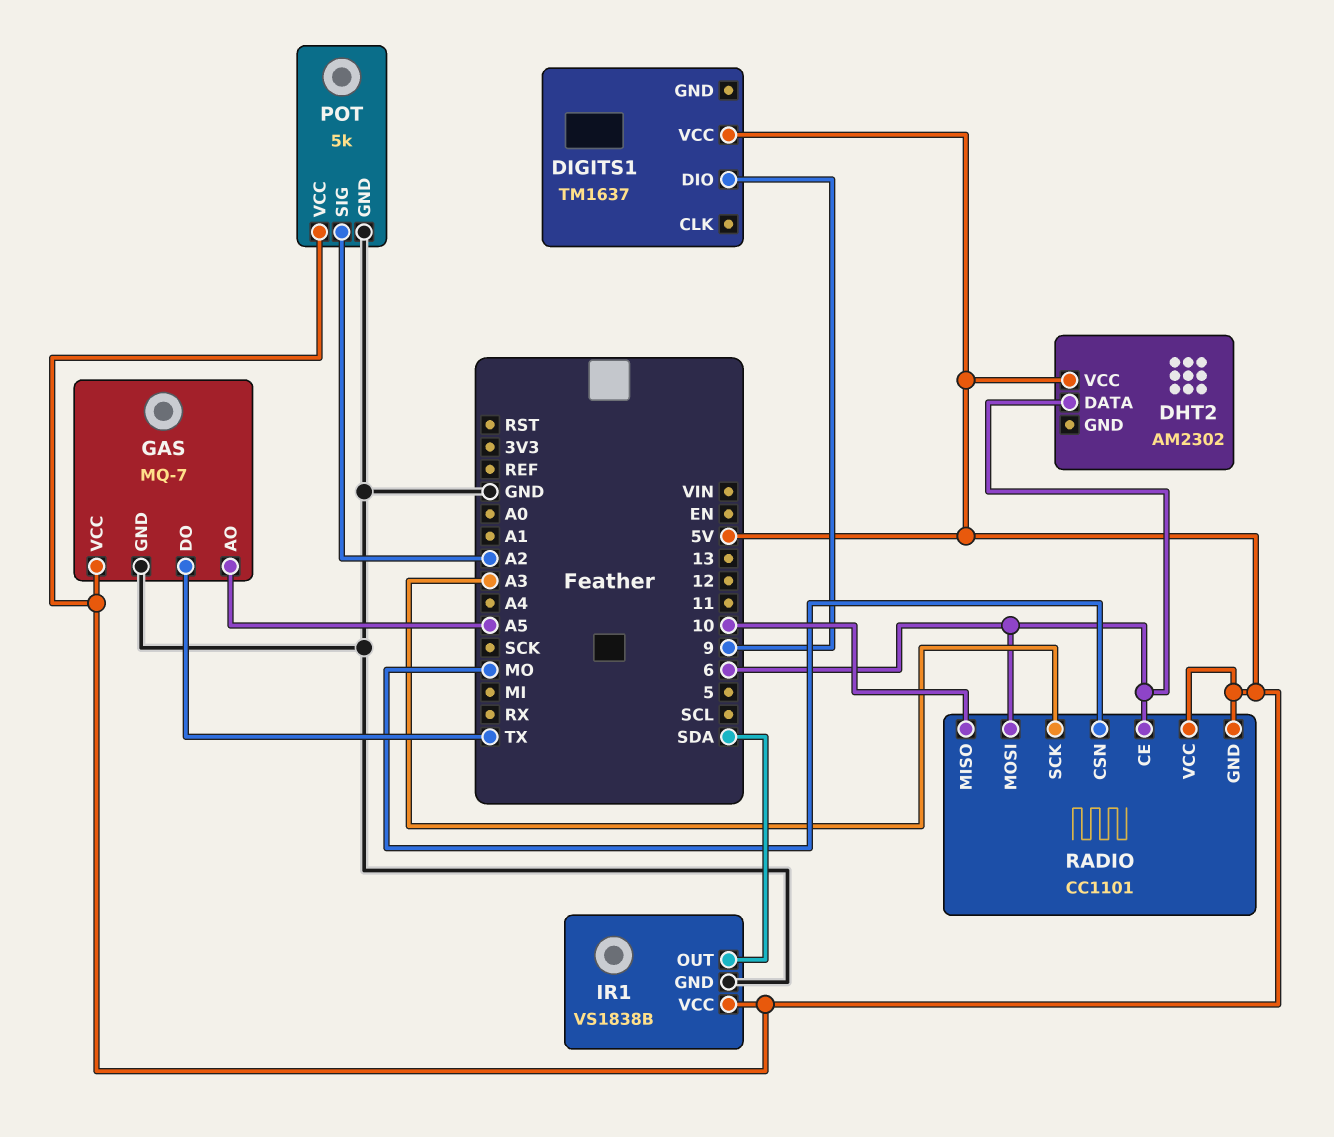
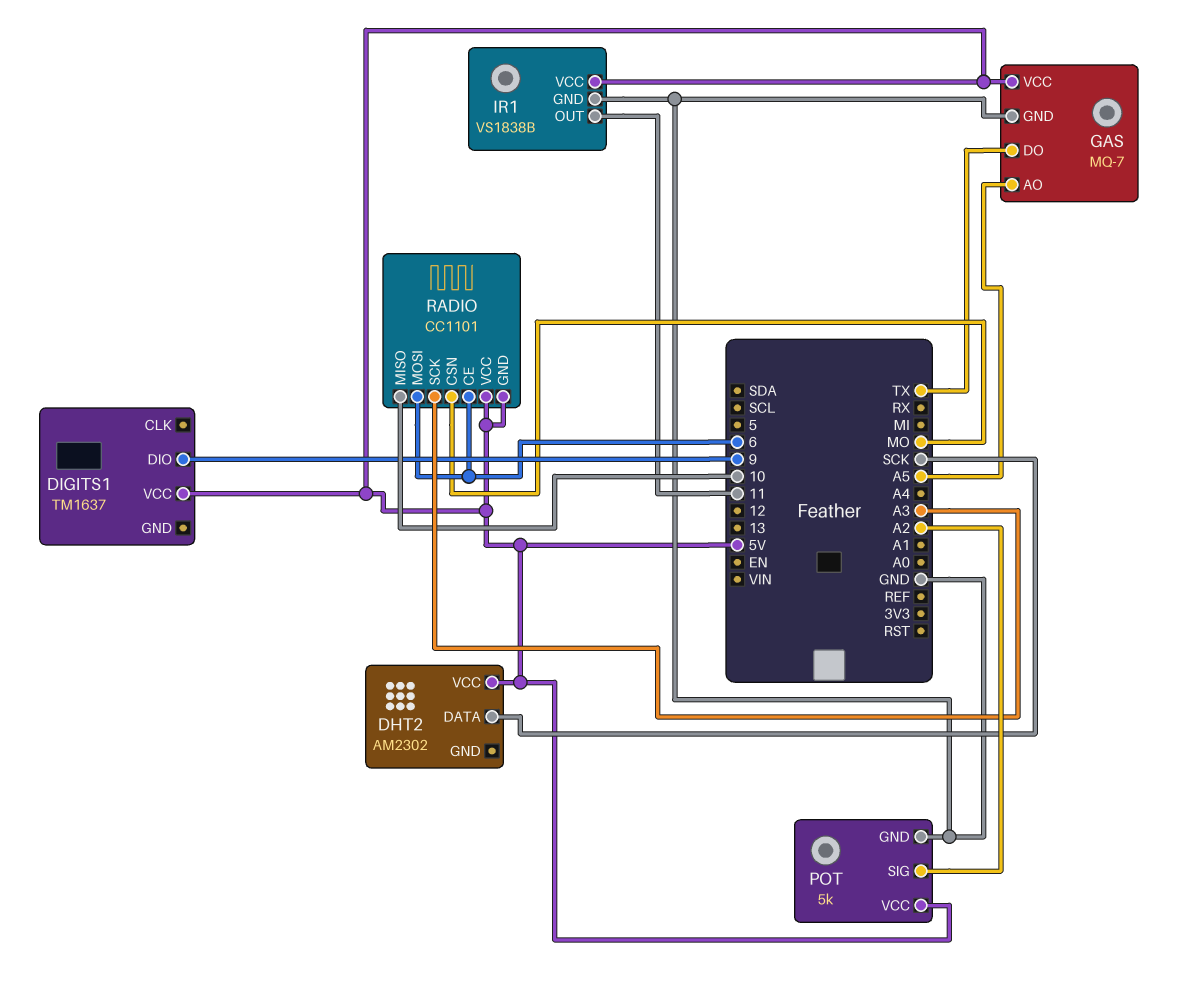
DHT2 pin DATA: 6 -> SCK
IR1 pin OUT: SDA -> 11

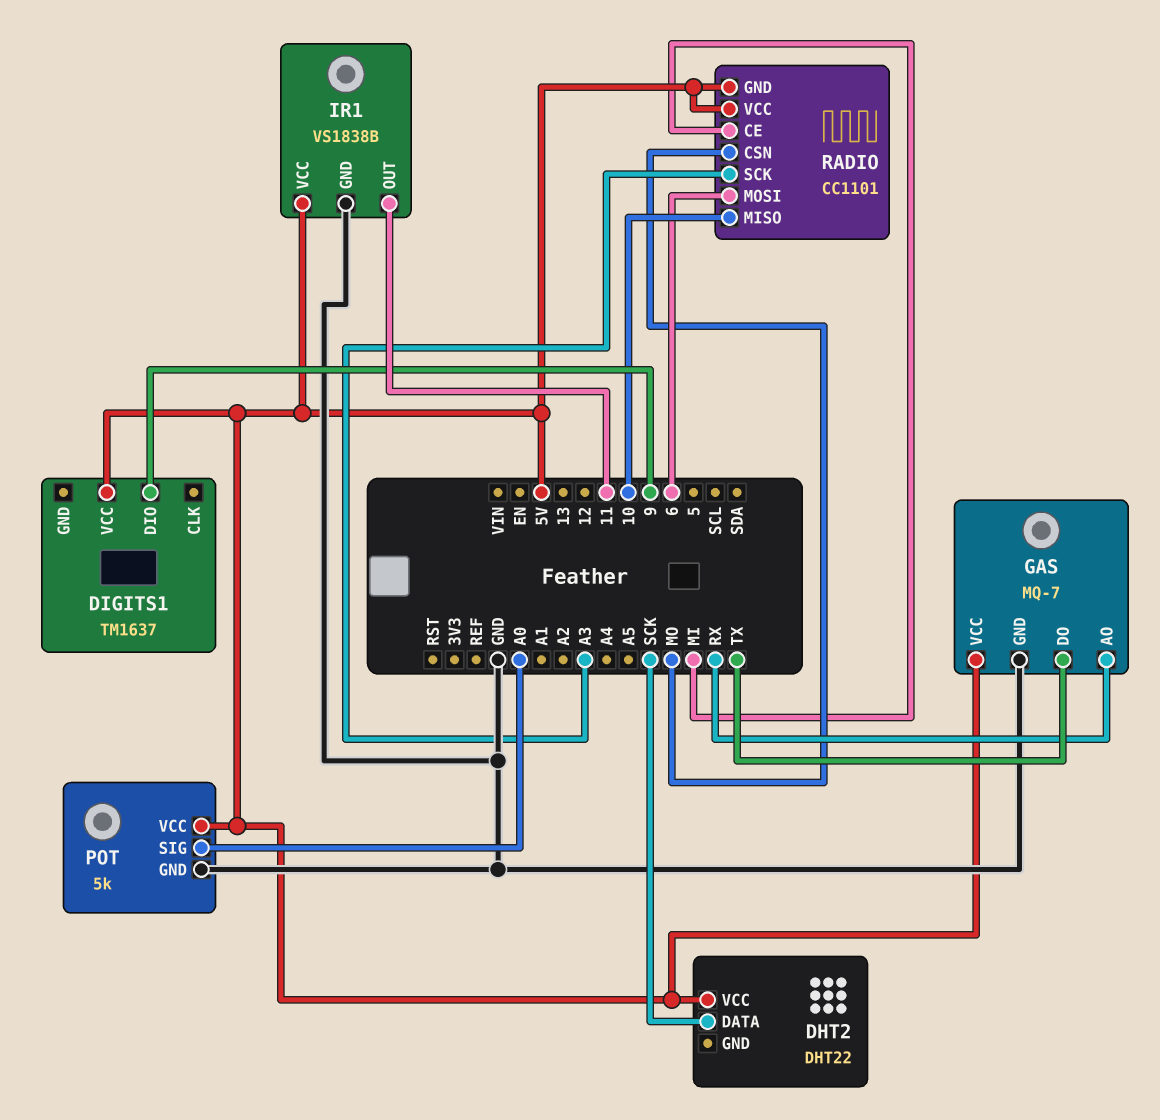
DHT2: AM2302 -> DHT22
GAS pin AO: A5 -> RX
POT pin SIG: A2 -> A0
RADIO pin CE: 6 -> MI

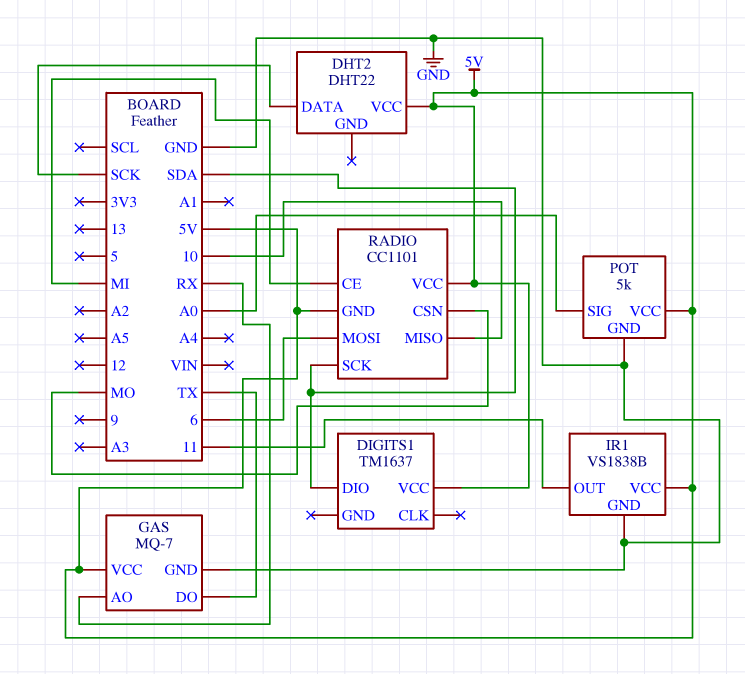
DIGITS1 pin DIO: 9 -> SDA
RADIO pin SCK: A3 -> SDA

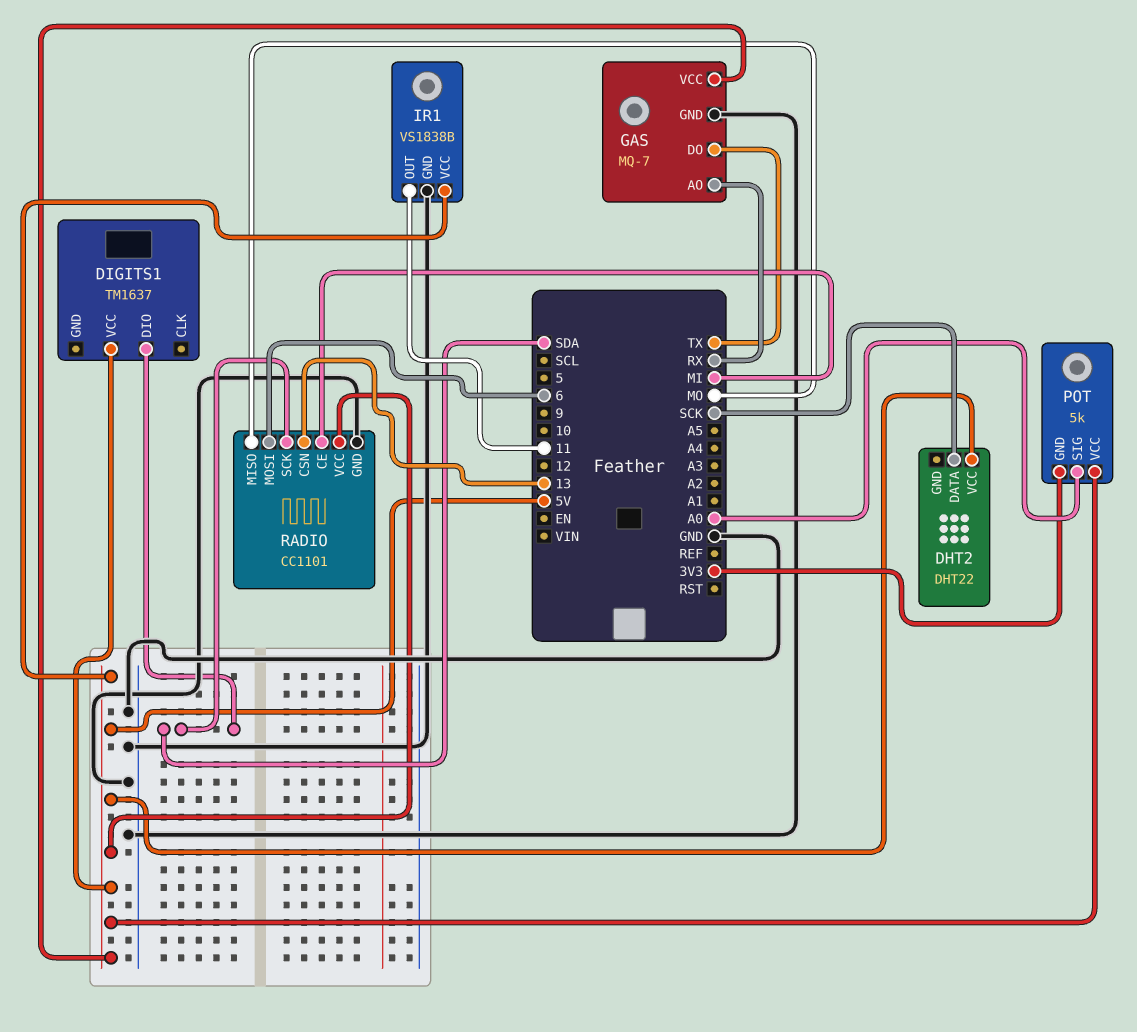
POT pin GND: GND -> 3V3
RADIO pin CSN: MO -> 13
RADIO pin GND: 5V -> GND
RADIO pin MISO: 10 -> MO

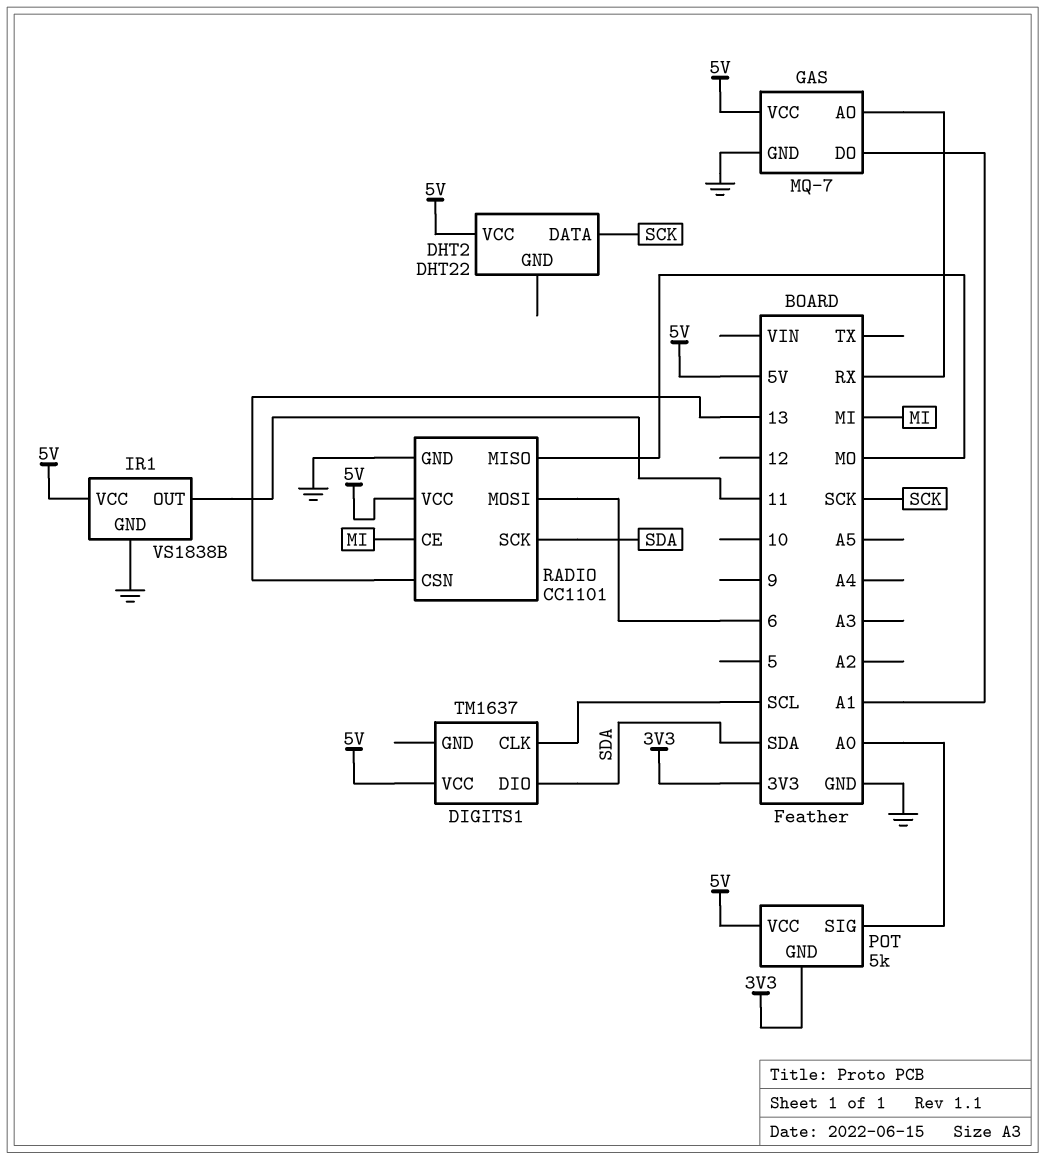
DIGITS1 pin CLK: none -> SCL
GAS pin DO: TX -> A1

